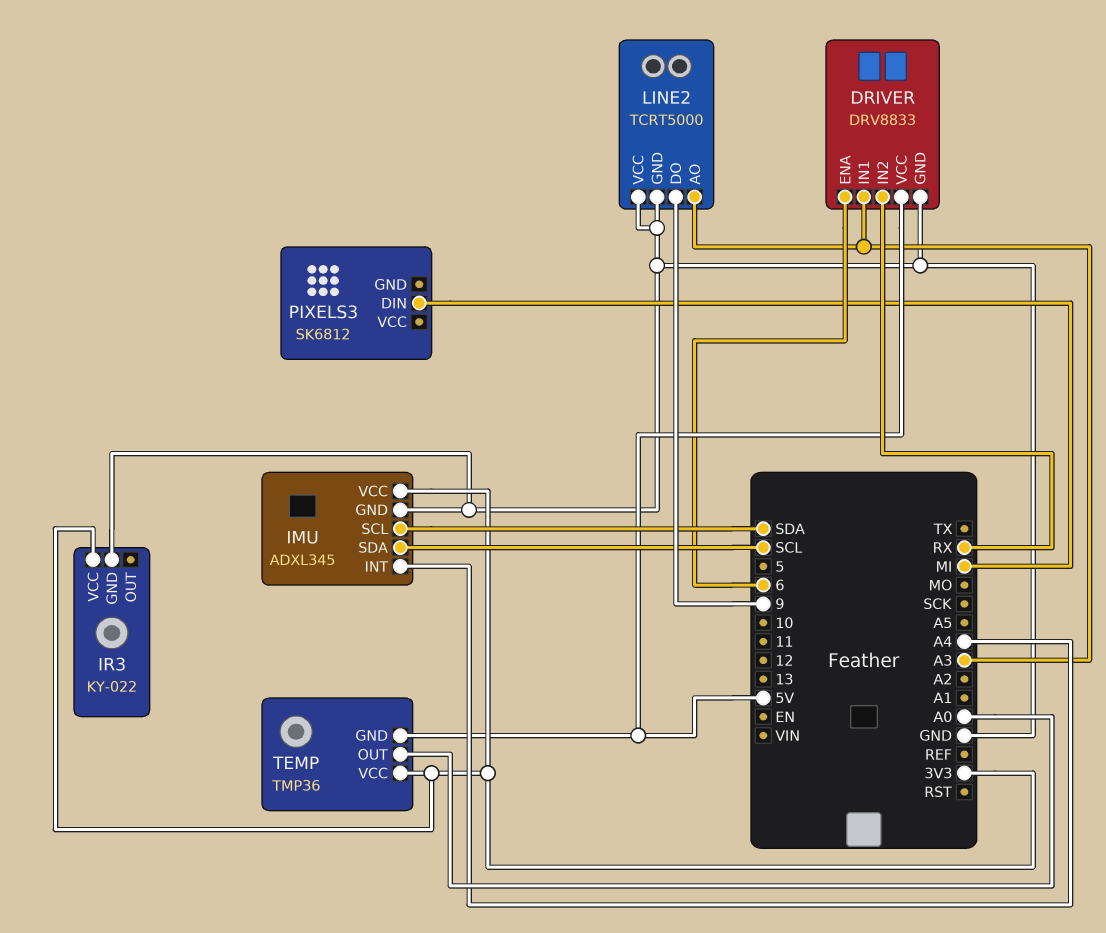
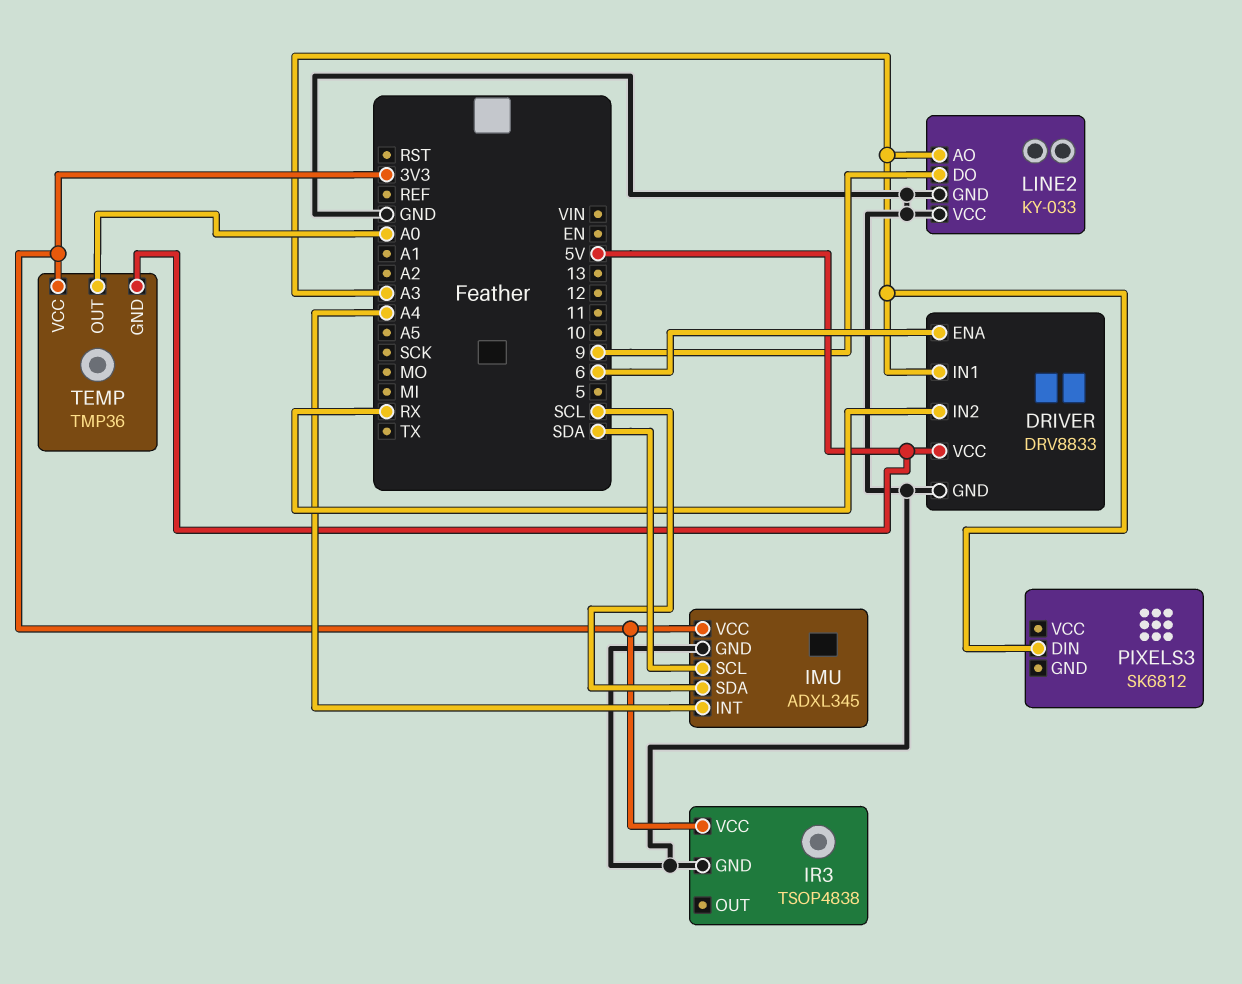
IR3: KY-022 -> TSOP4838
LINE2: TCRT5000 -> KY-033
PIXELS3 pin DIN: MI -> A3

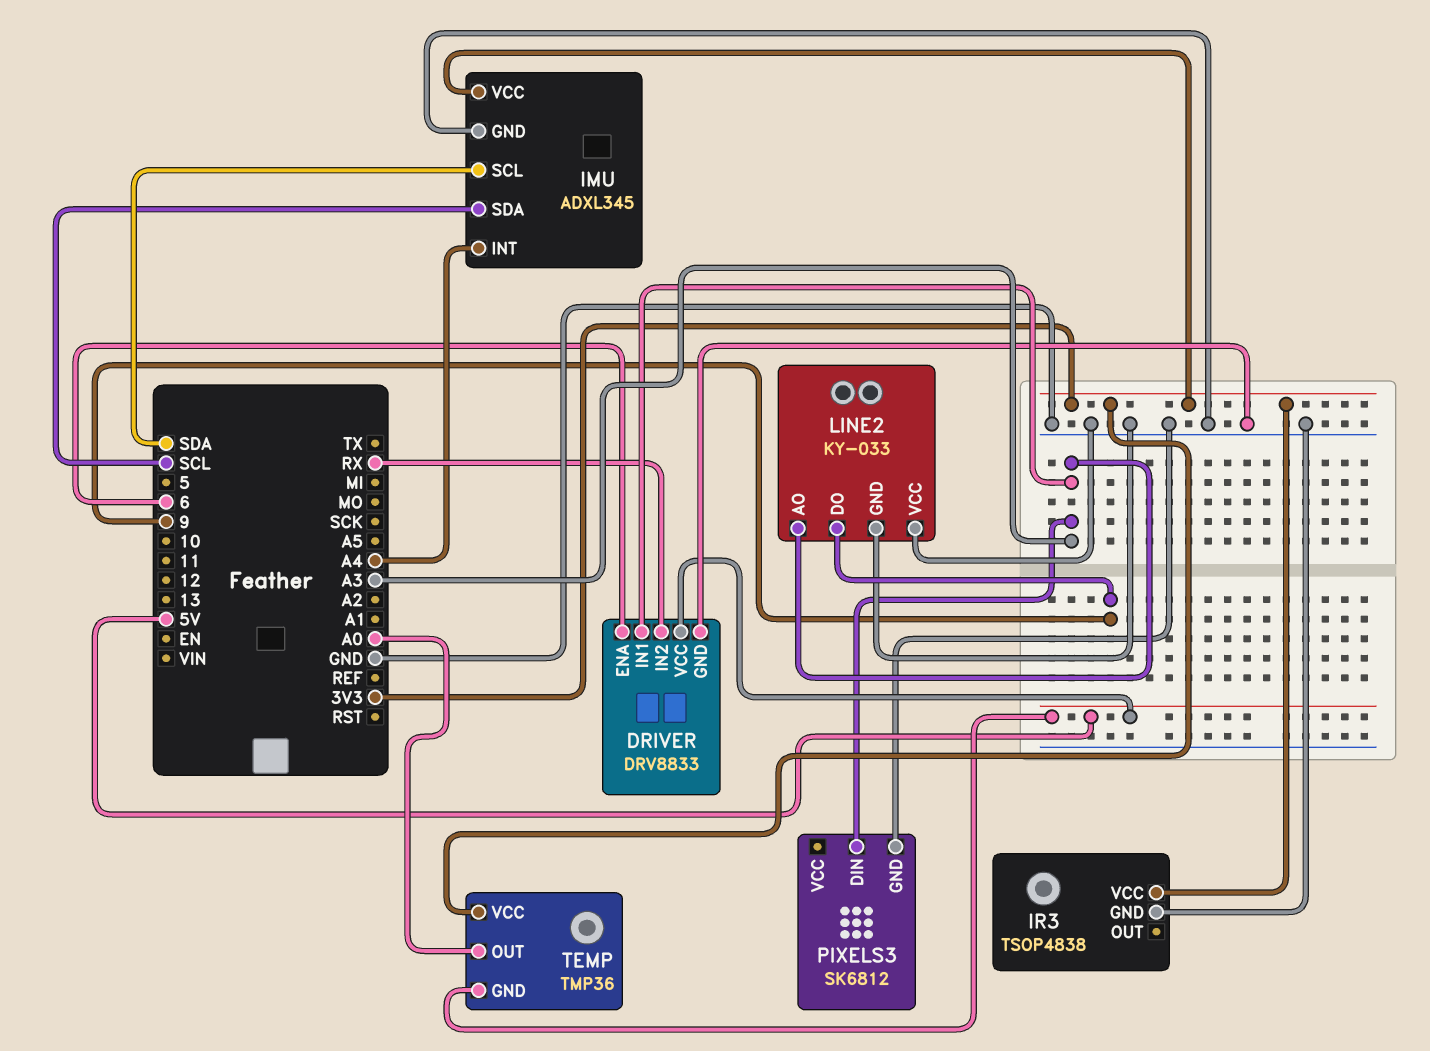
PIXELS3 pin GND: none -> GND

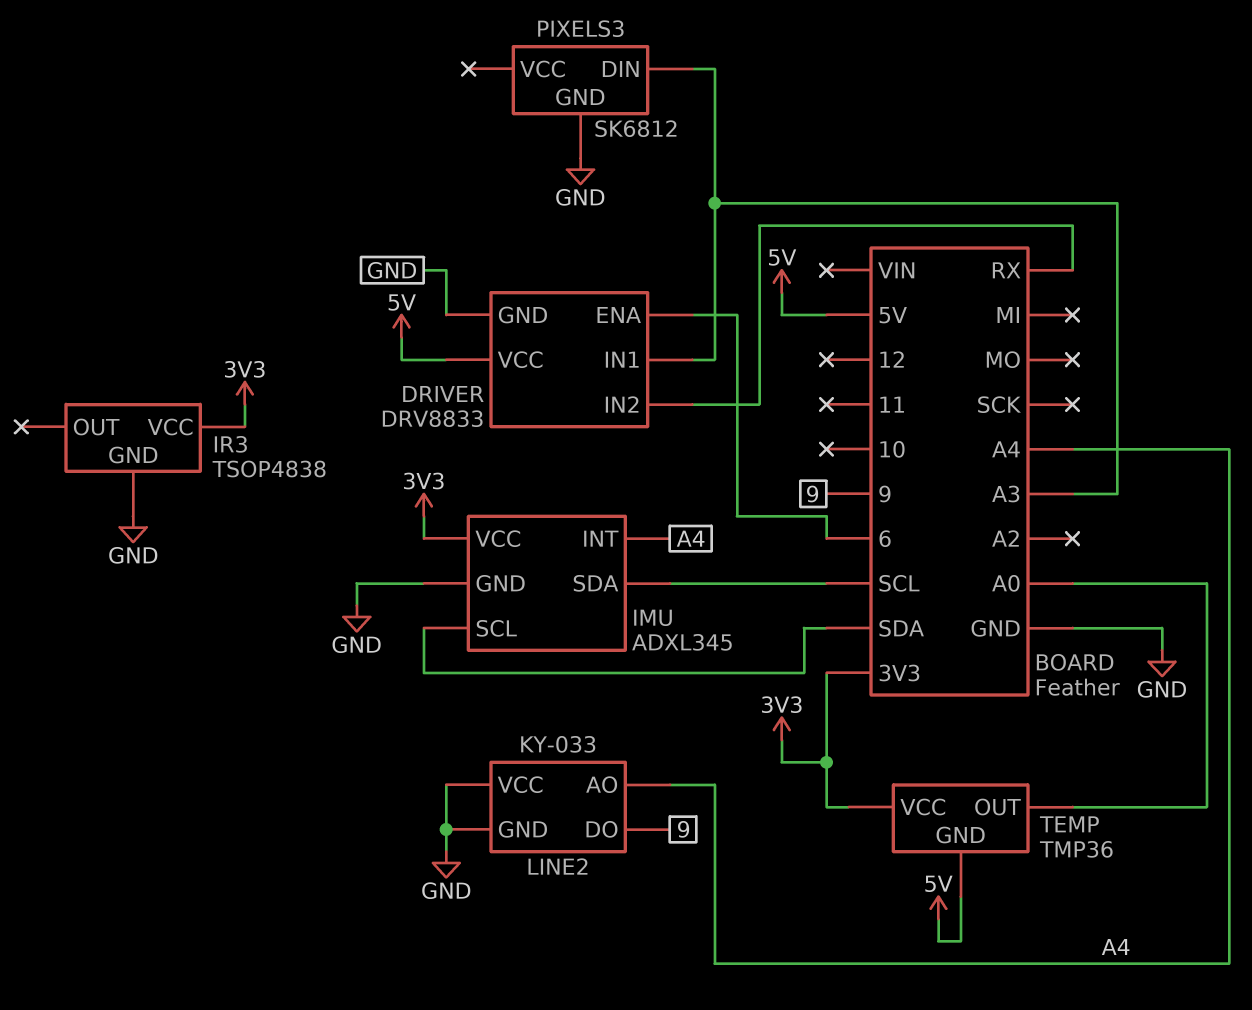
LINE2 pin AO: A3 -> A4

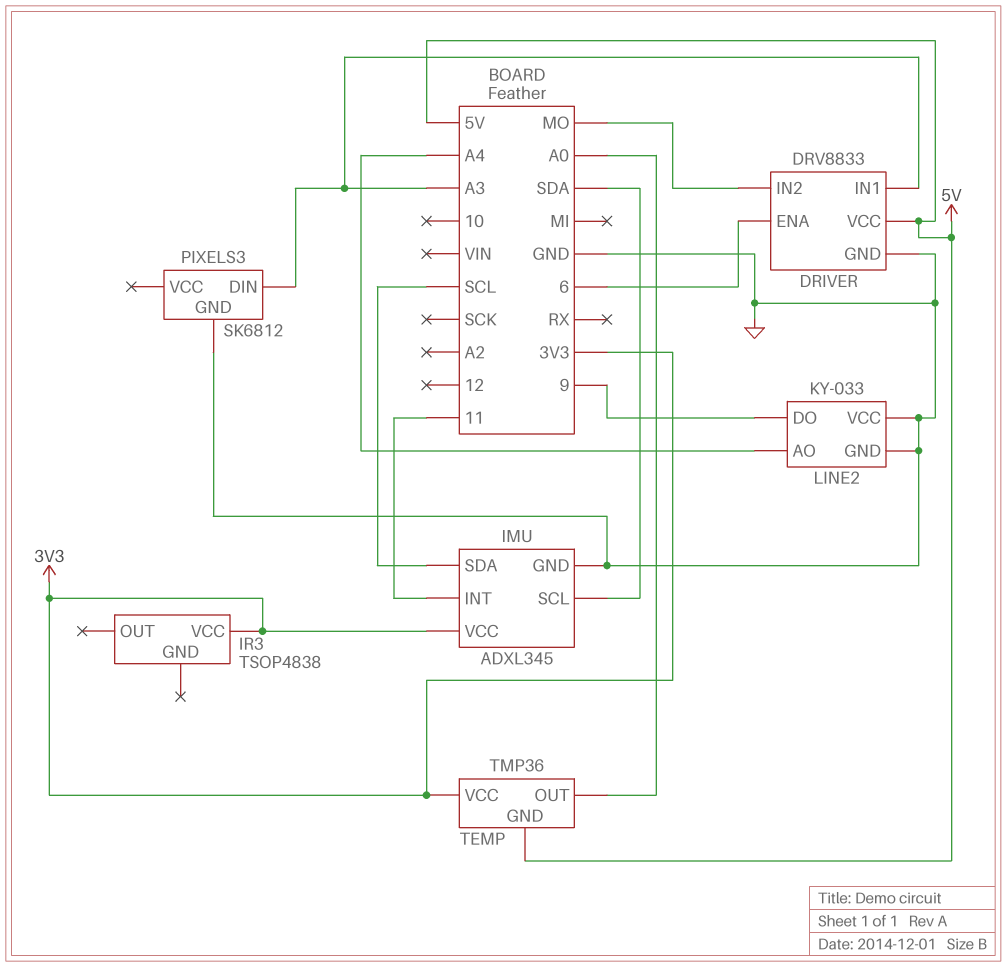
DRIVER pin IN2: RX -> MO
IMU pin INT: A4 -> 11
IR3 pin GND: GND -> none

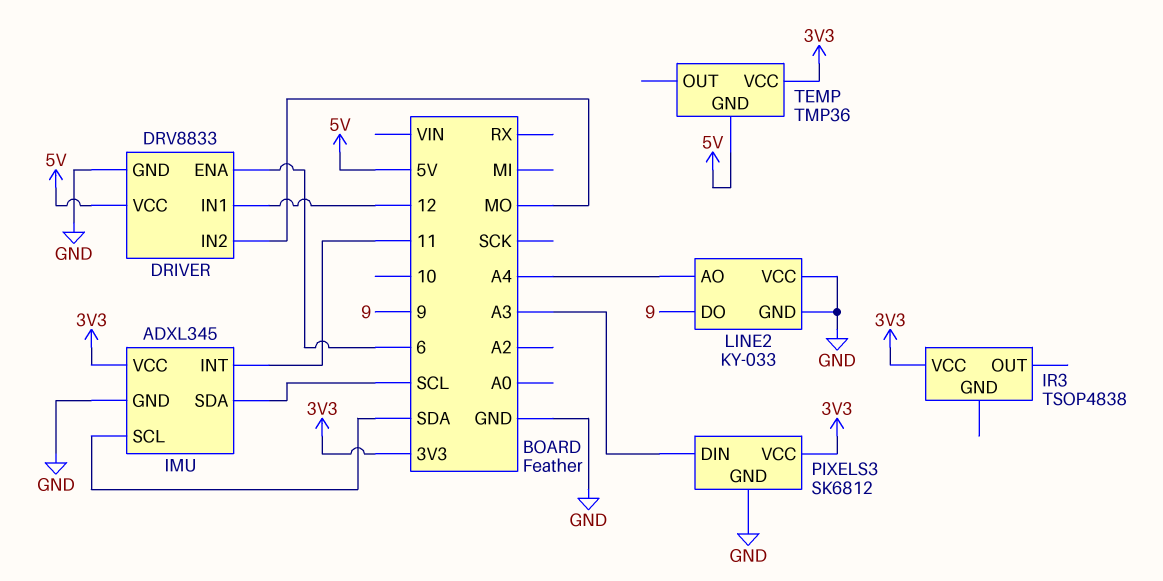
DRIVER pin IN1: A3 -> 12
PIXELS3 pin VCC: none -> 3V3
TEMP pin OUT: A0 -> none

